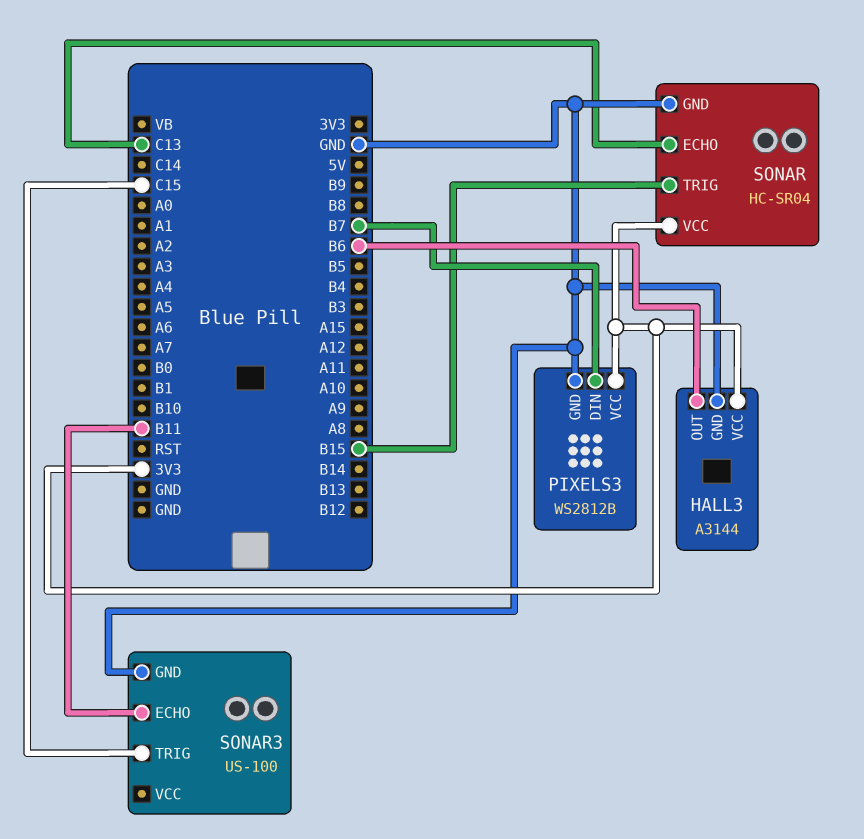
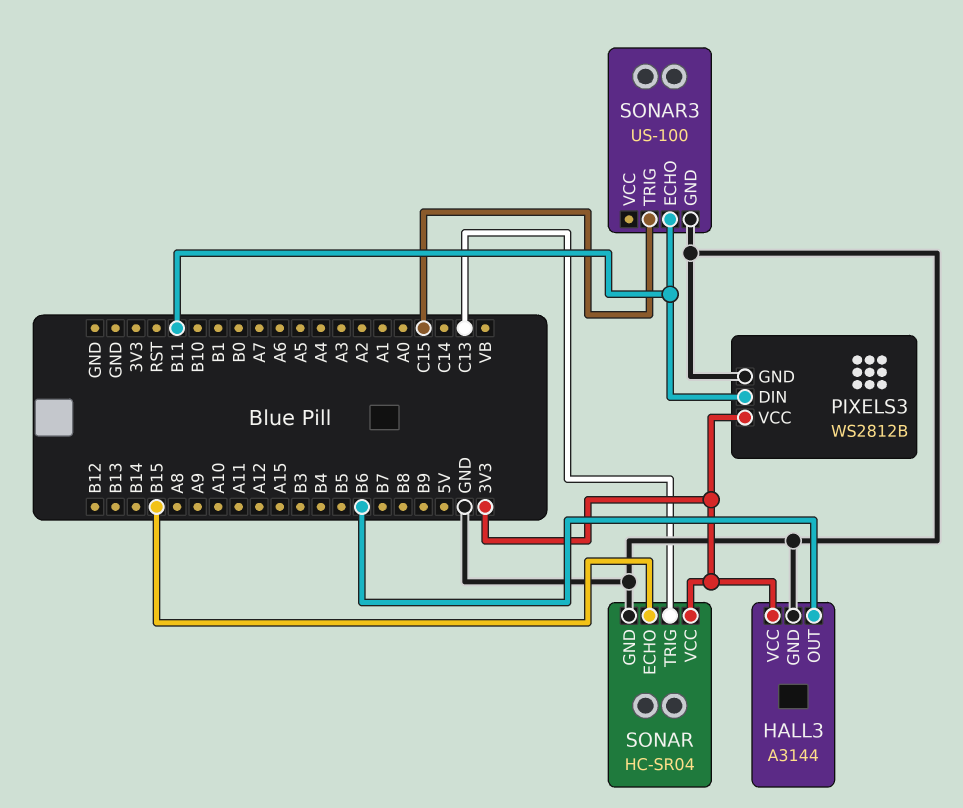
PIXELS3 pin DIN: B7 -> B11
SONAR pin ECHO: C13 -> B15
SONAR pin TRIG: B15 -> C13

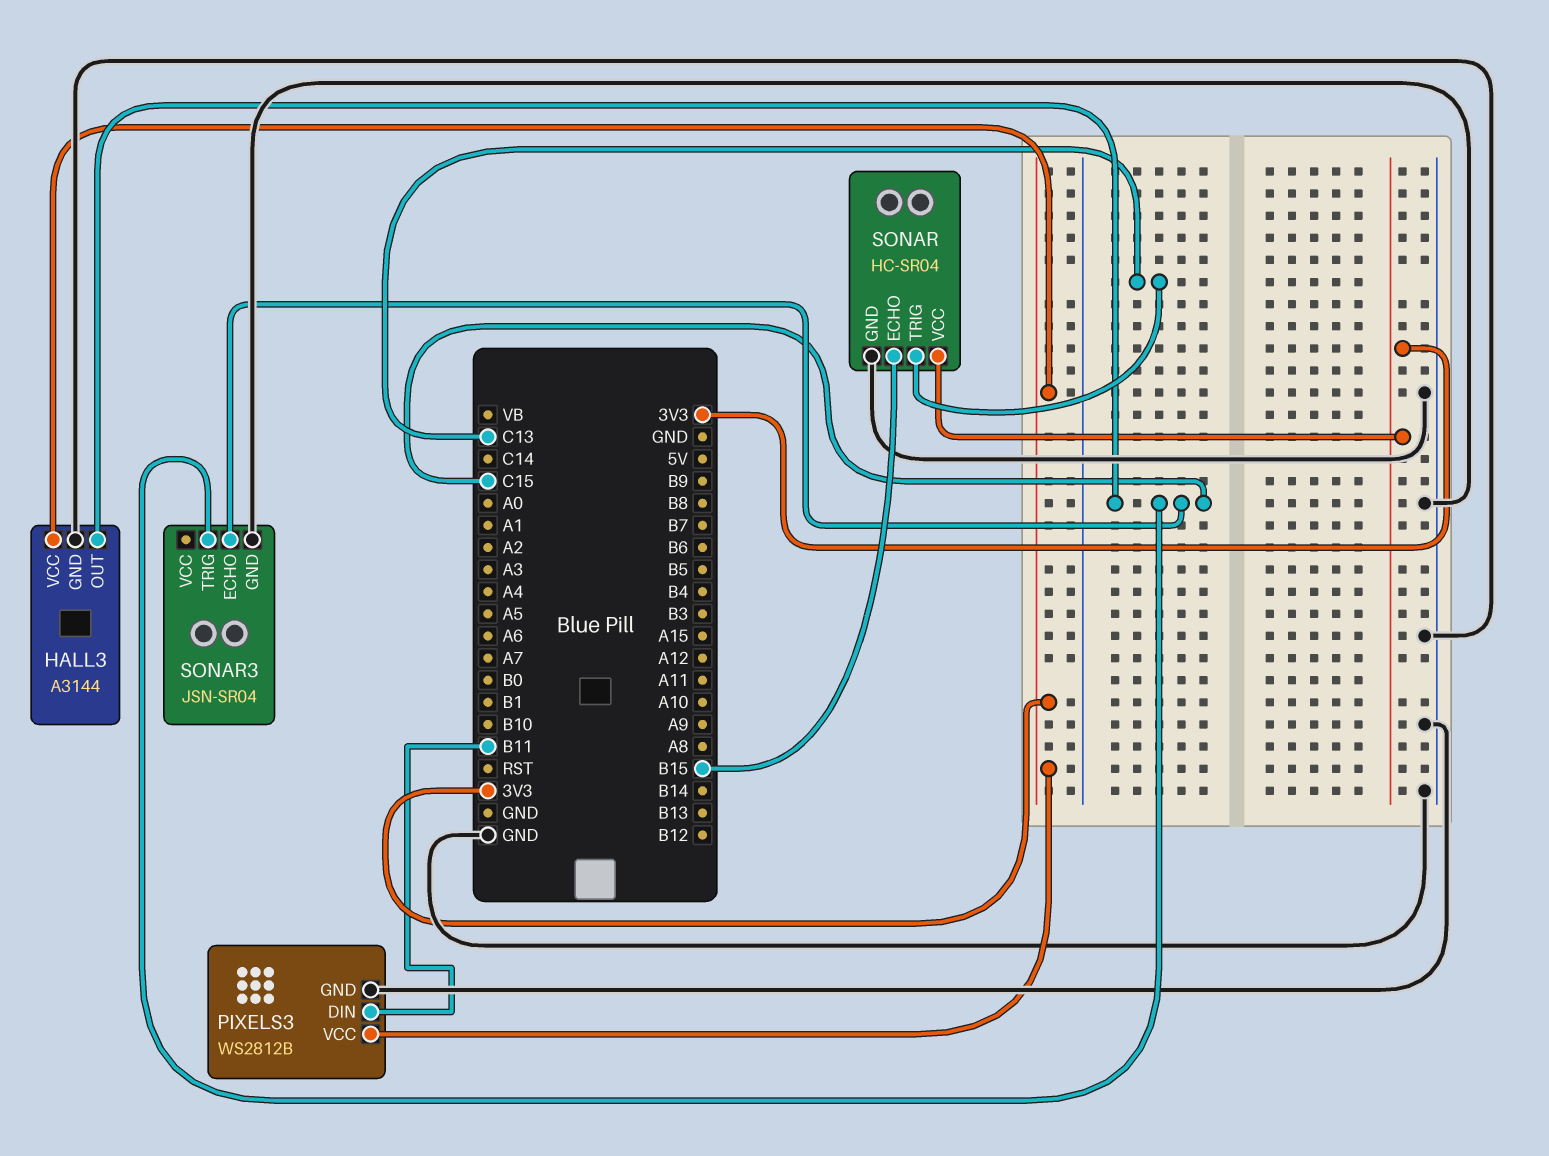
HALL3 pin OUT: B6 -> C15
SONAR3: US-100 -> JSN-SR04
SONAR3 pin ECHO: B11 -> C15

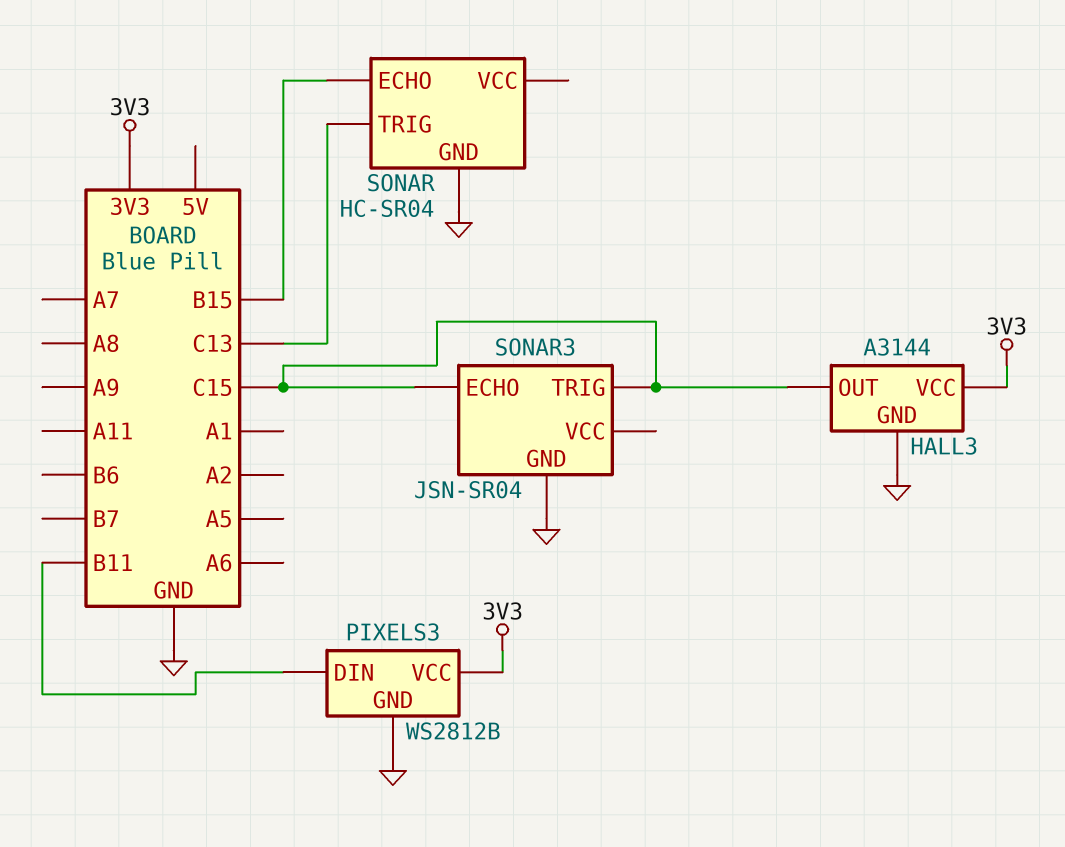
SONAR pin VCC: 3V3 -> none

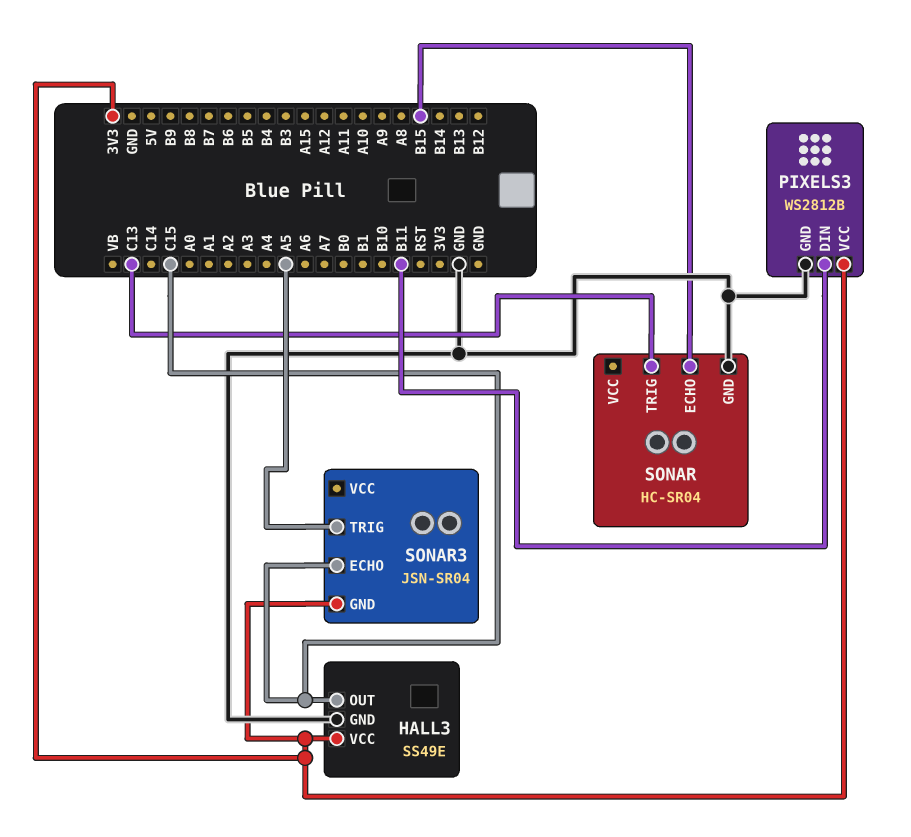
HALL3: A3144 -> SS49E
SONAR3 pin GND: GND -> 3V3
SONAR3 pin TRIG: C15 -> A5

